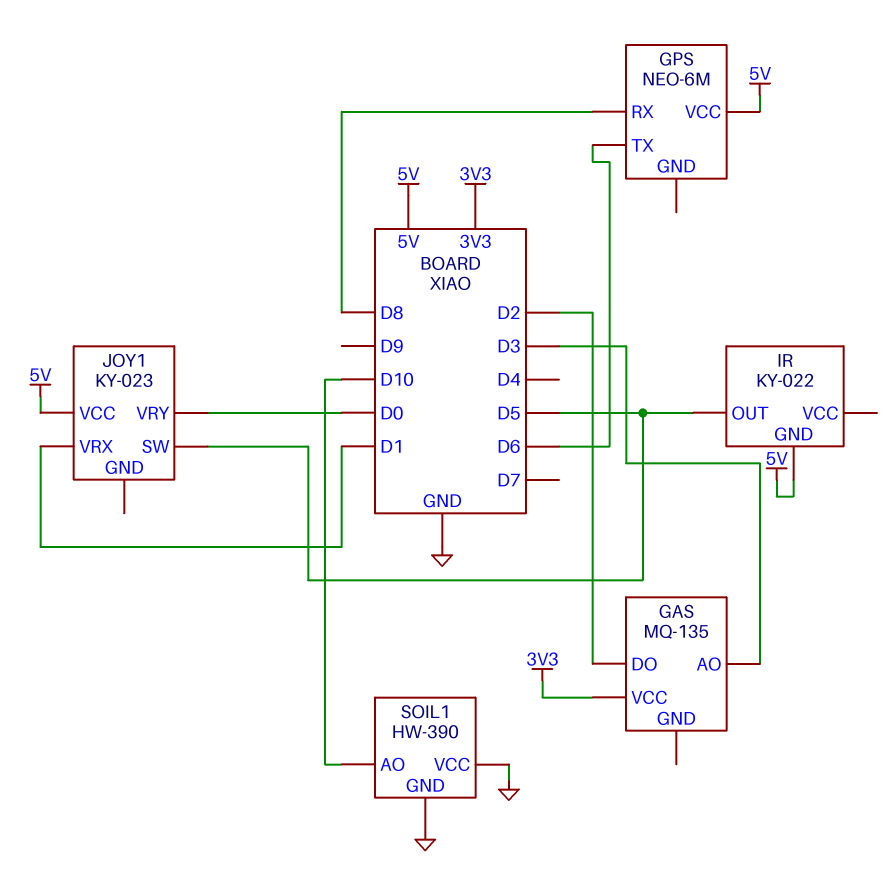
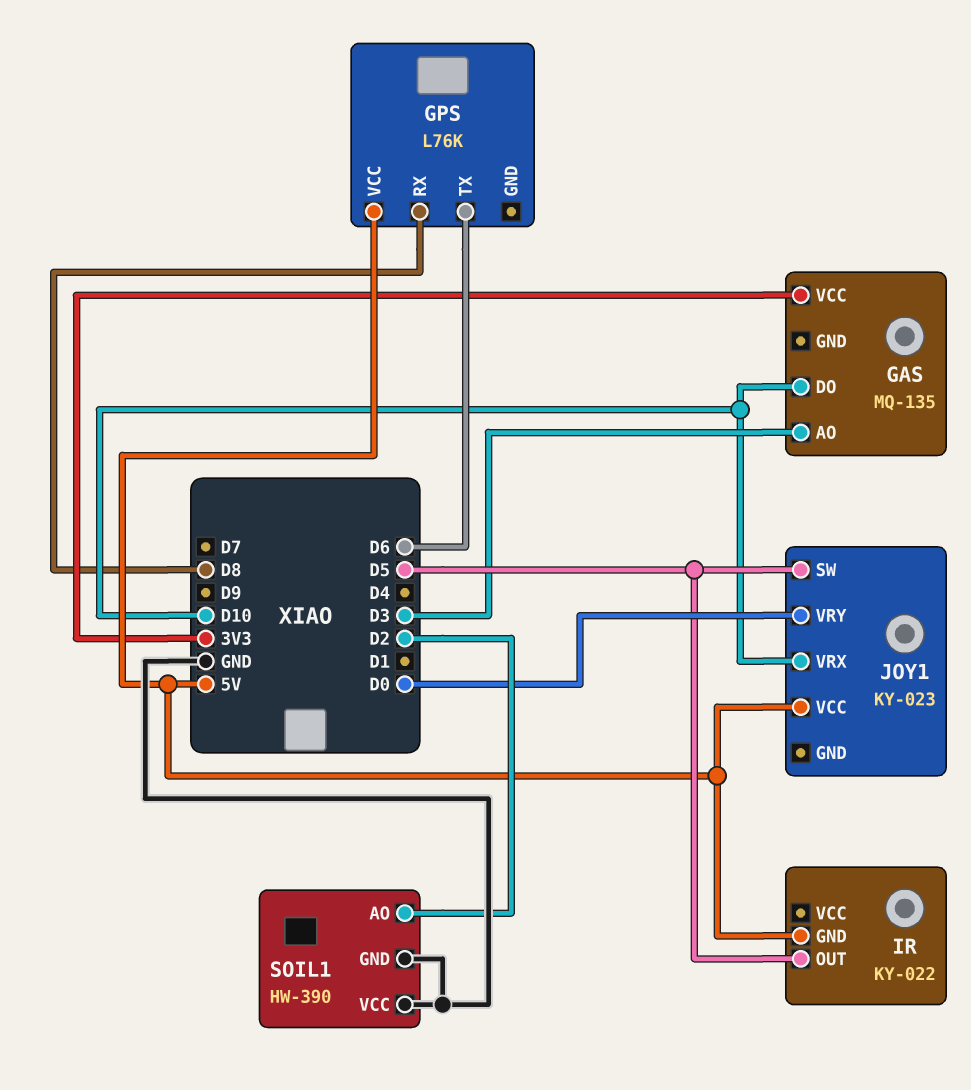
GAS pin DO: D2 -> D10
GPS: NEO-6M -> L76K
JOY1 pin VRX: D1 -> D10
SOIL1 pin AO: D10 -> D2

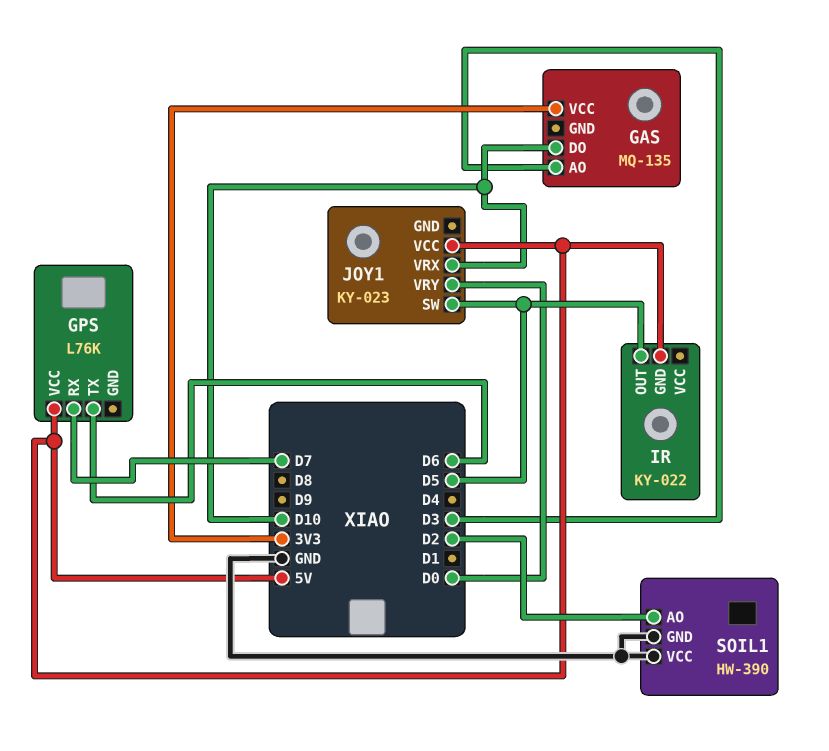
GPS pin RX: D8 -> D7

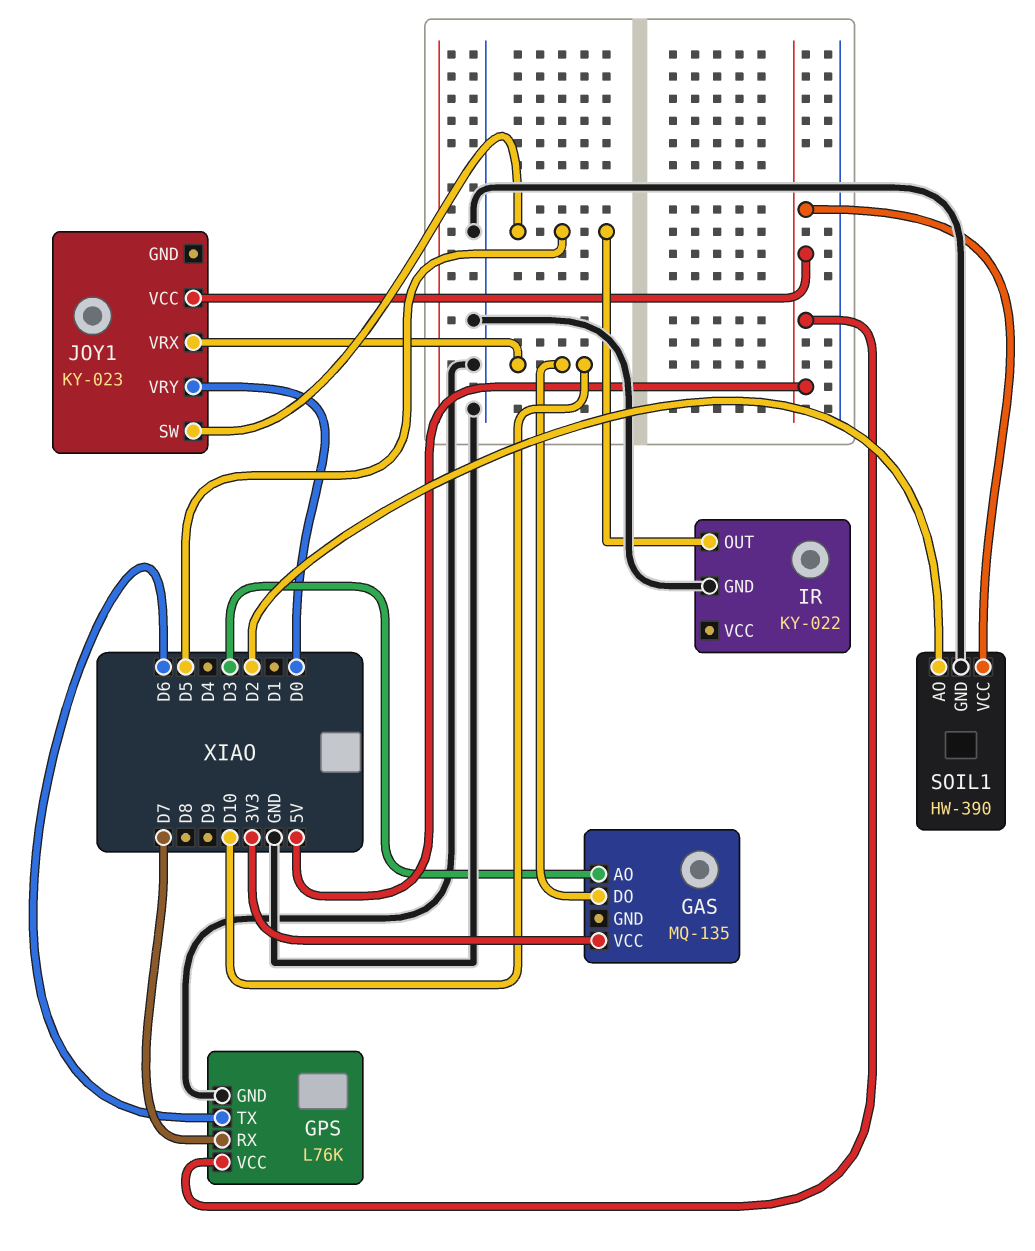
GPS pin GND: none -> GND
IR pin GND: 5V -> GND
SOIL1 pin VCC: GND -> 5V

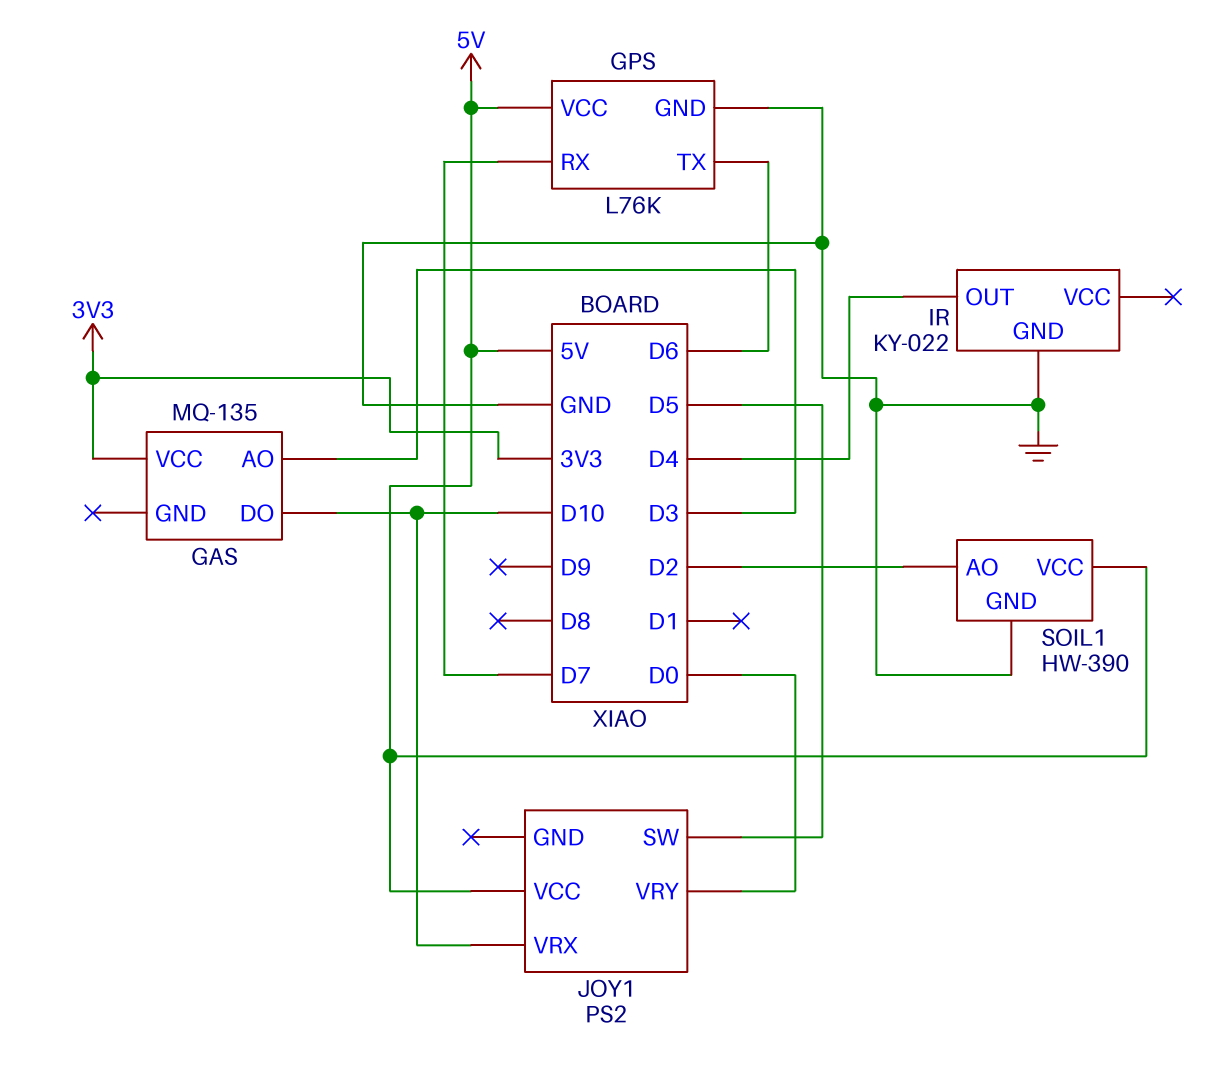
IR pin OUT: D5 -> D4
JOY1: KY-023 -> PS2

